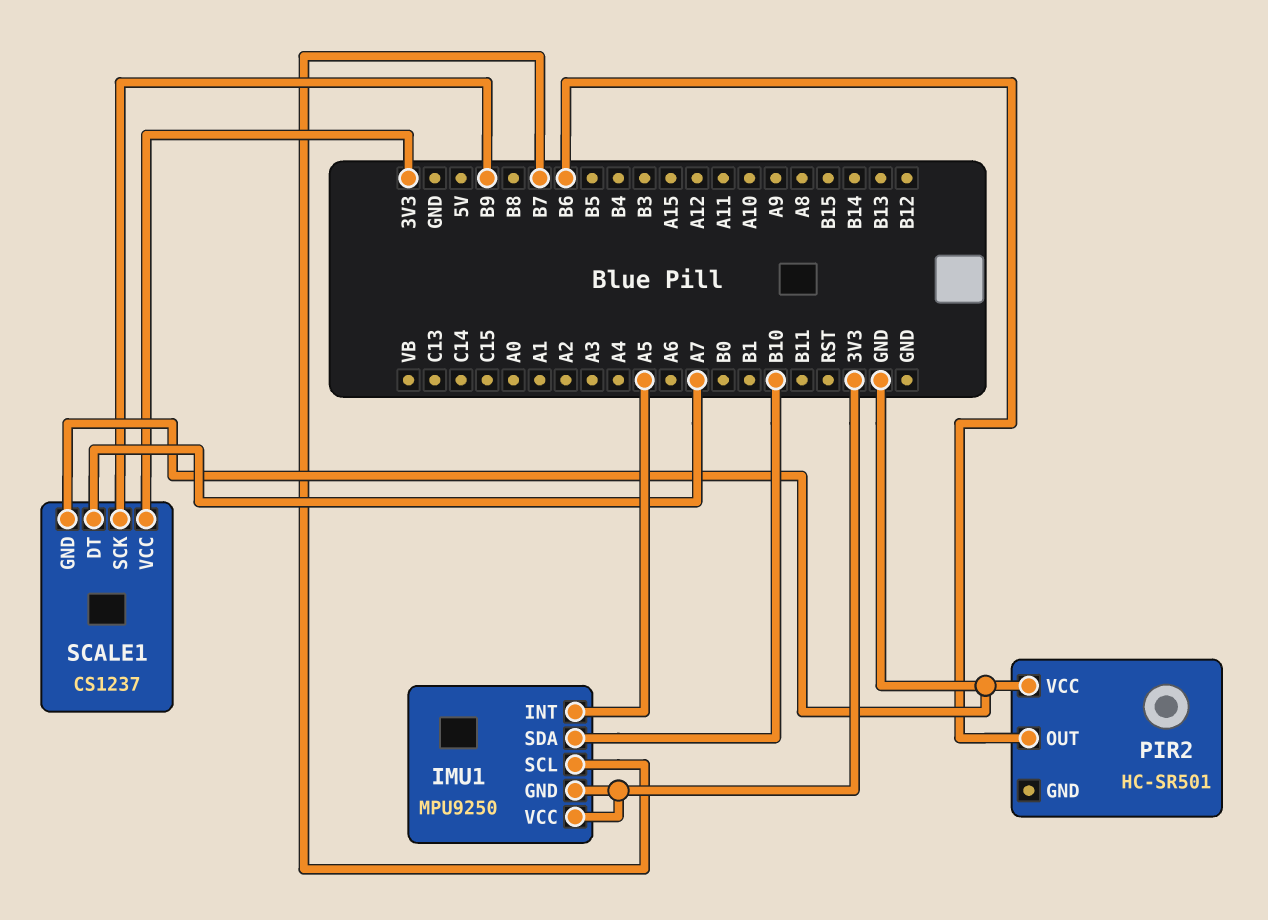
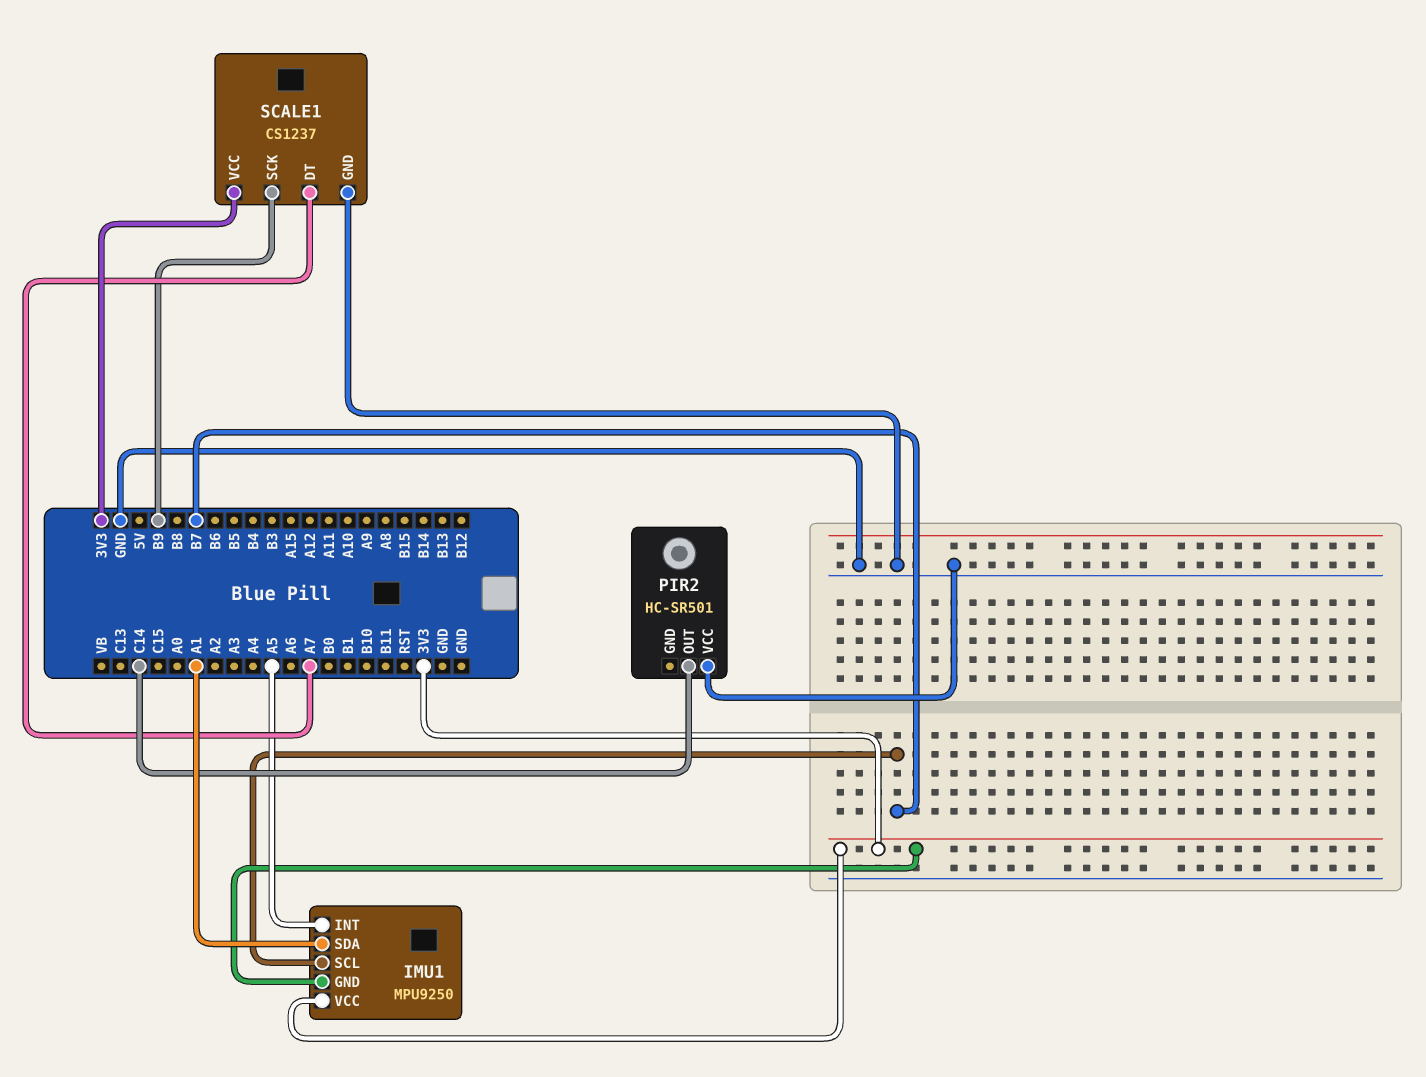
IMU1 pin SDA: B10 -> A1
PIR2 pin OUT: B6 -> C14

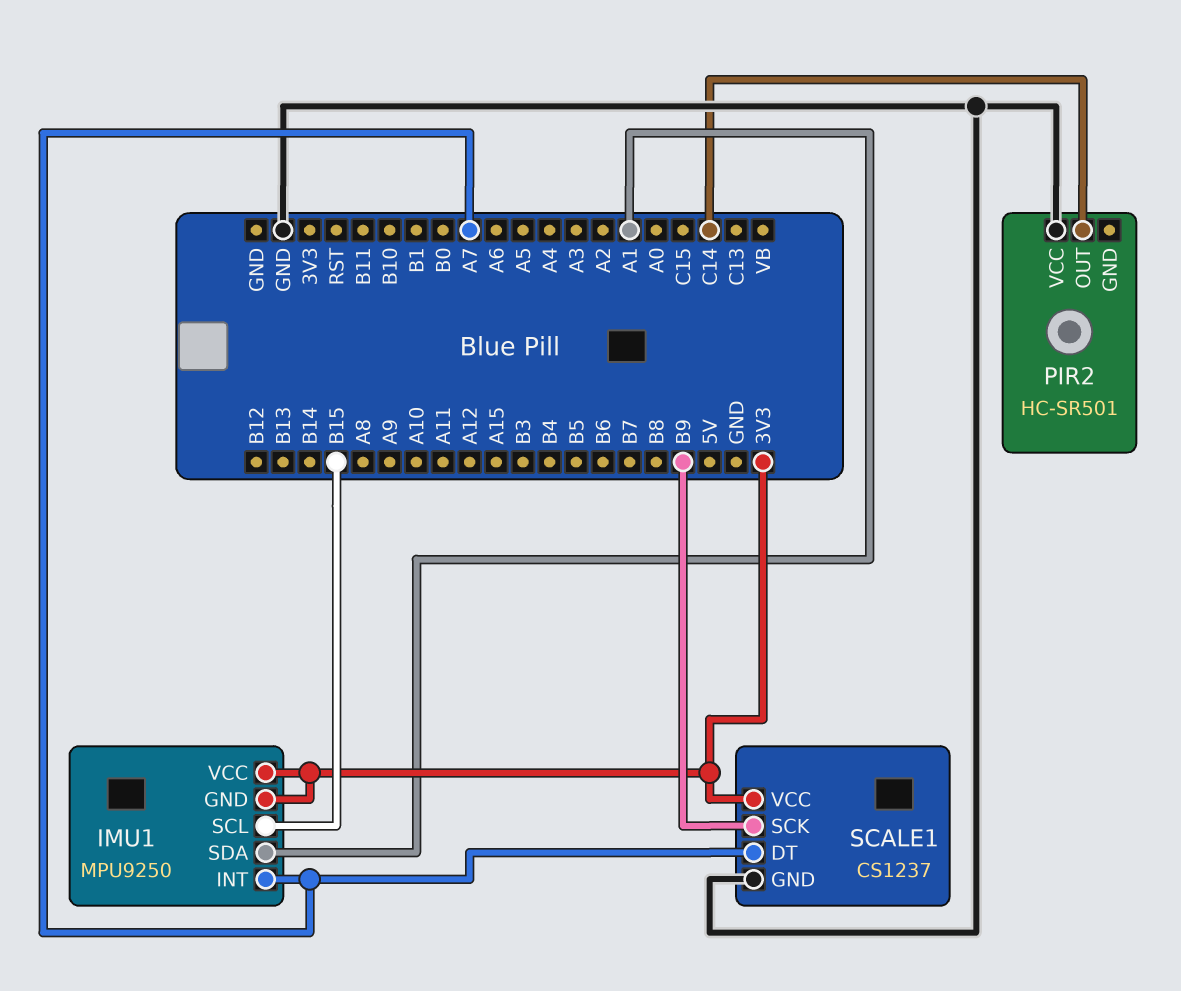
IMU1 pin INT: A5 -> A7
IMU1 pin SCL: B7 -> B15

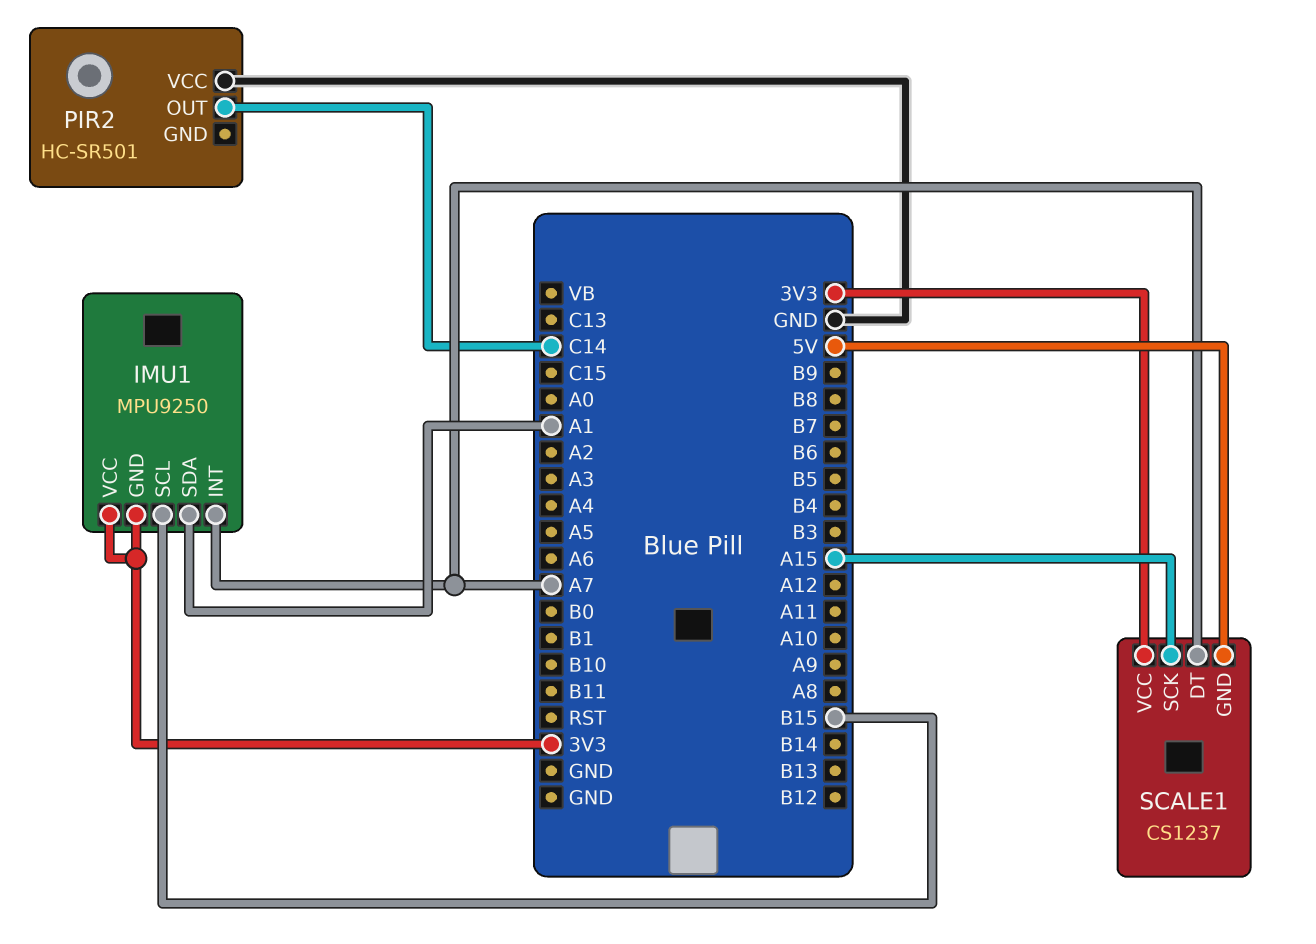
SCALE1 pin GND: GND -> 5V
SCALE1 pin SCK: B9 -> A15

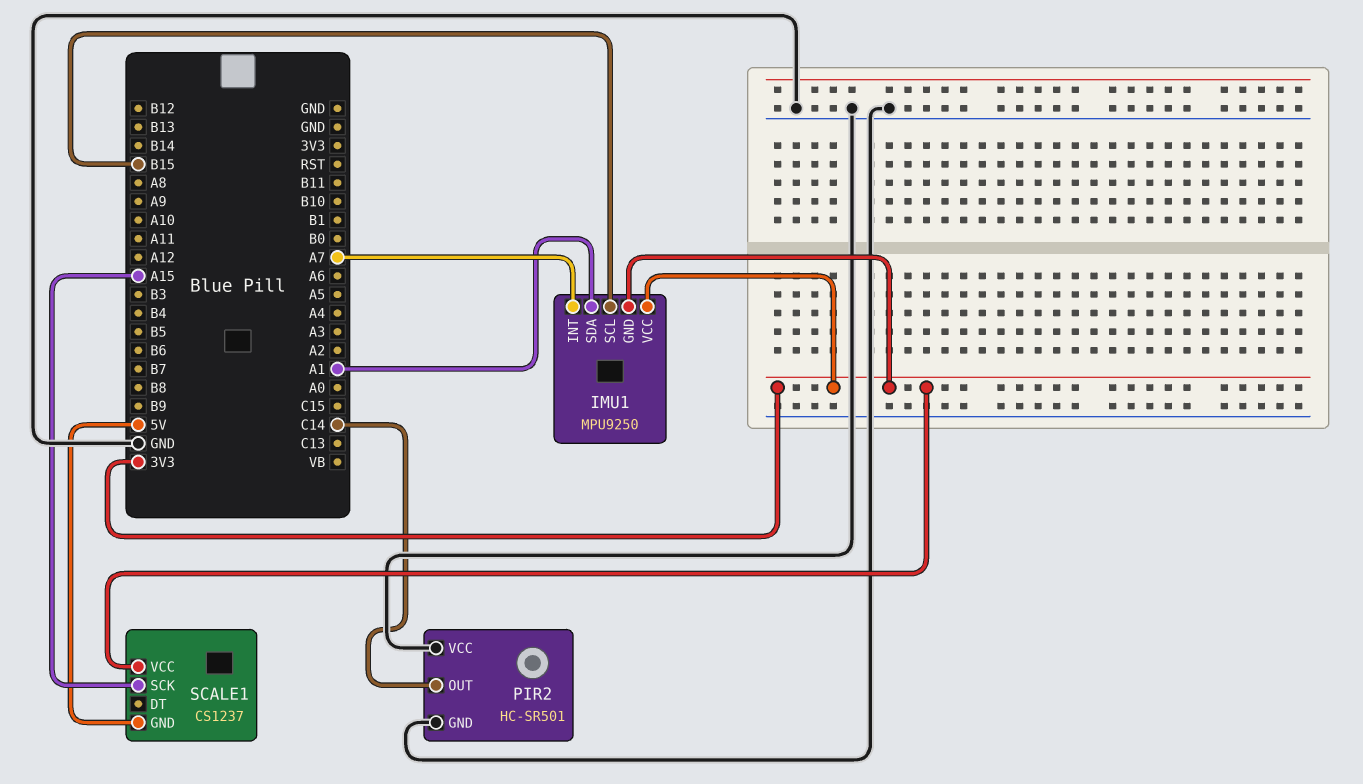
PIR2 pin GND: none -> GND
SCALE1 pin DT: A7 -> none

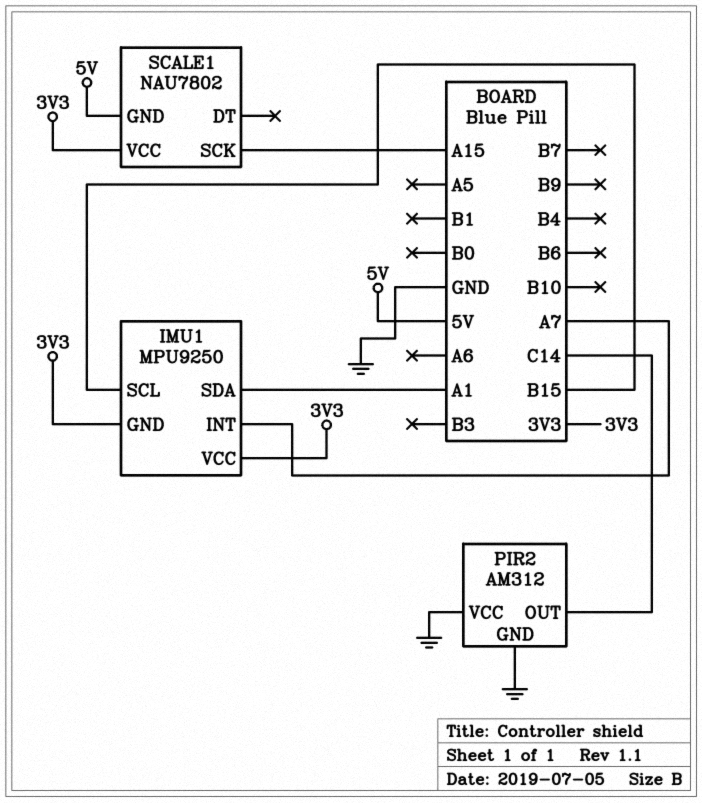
PIR2: HC-SR501 -> AM312
SCALE1: CS1237 -> NAU7802

